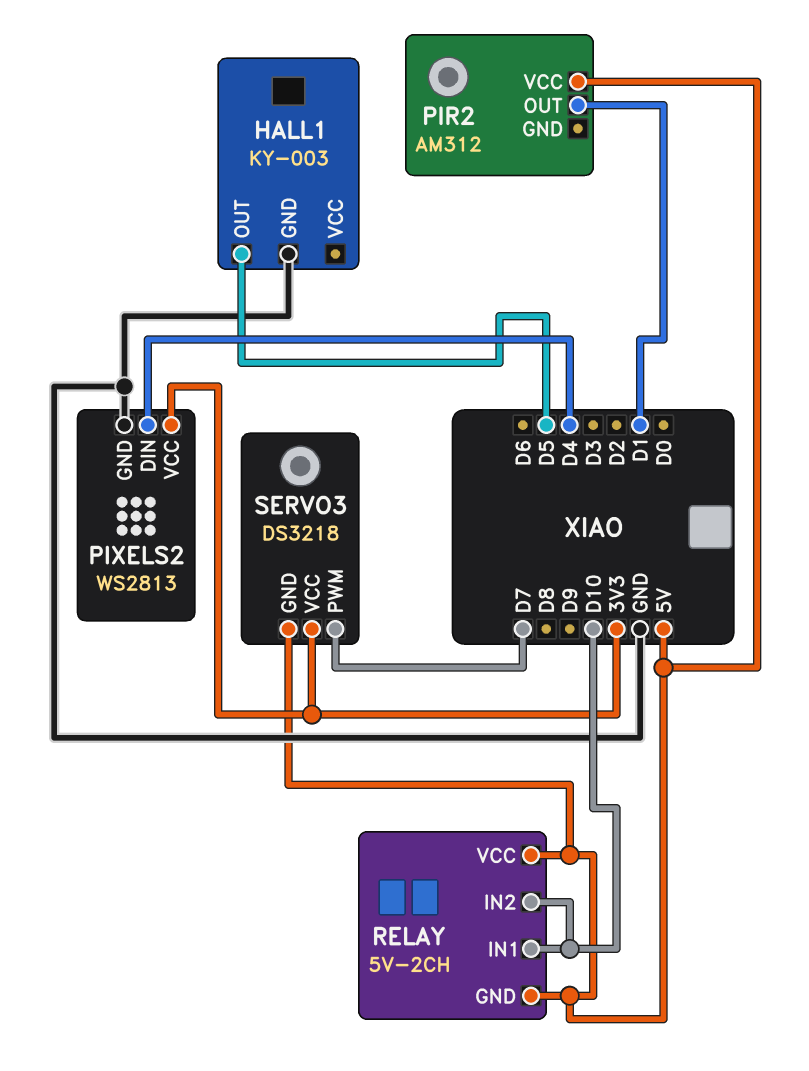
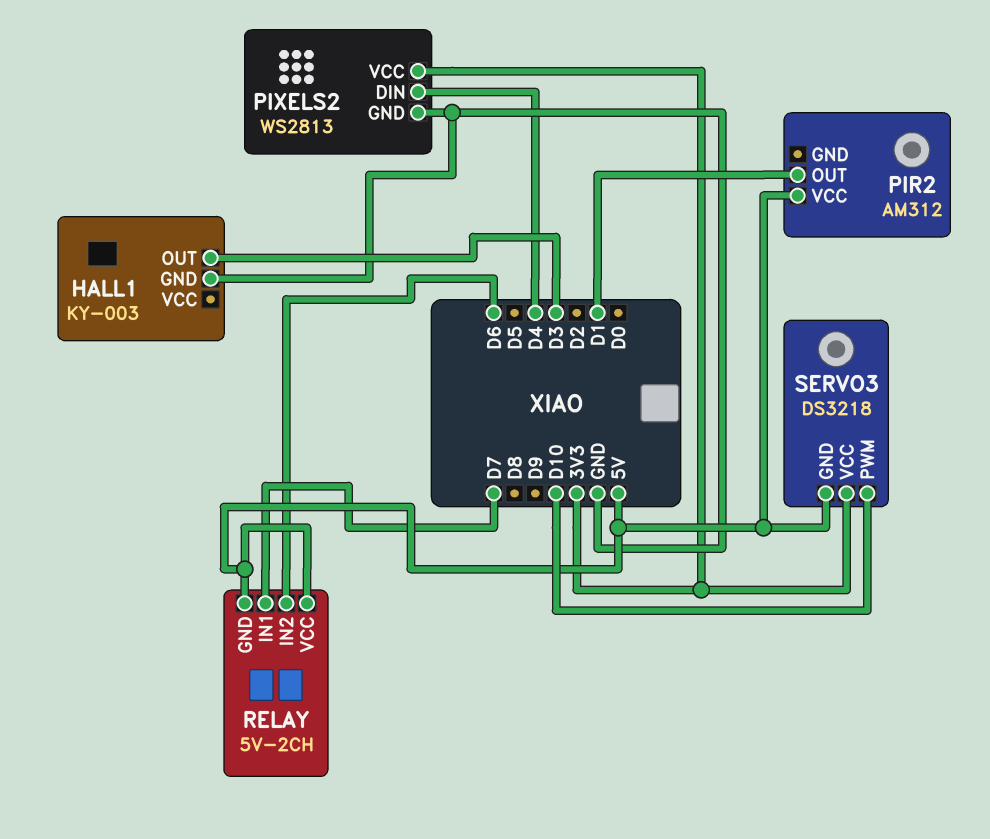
HALL1 pin OUT: D5 -> D3
RELAY pin IN1: D10 -> D7
RELAY pin IN2: D10 -> D6
SERVO3 pin PWM: D7 -> D10

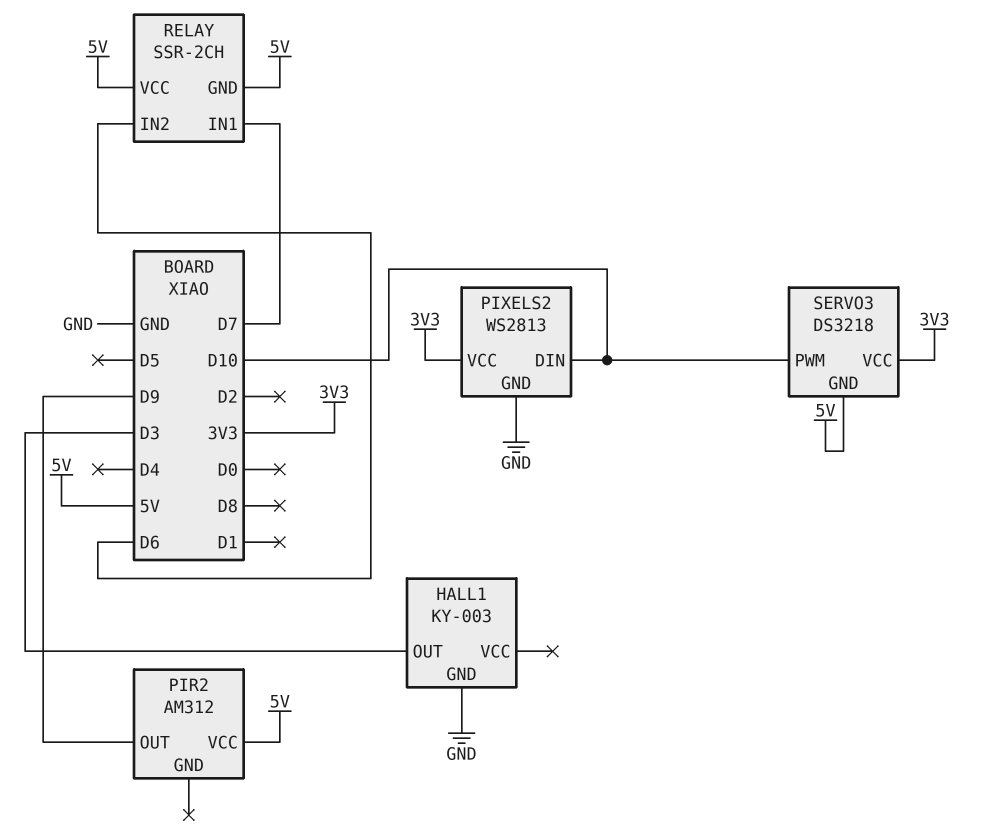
PIR2 pin OUT: D1 -> D9
PIXELS2 pin DIN: D4 -> D10
RELAY: 5V-2CH -> SSR-2CH

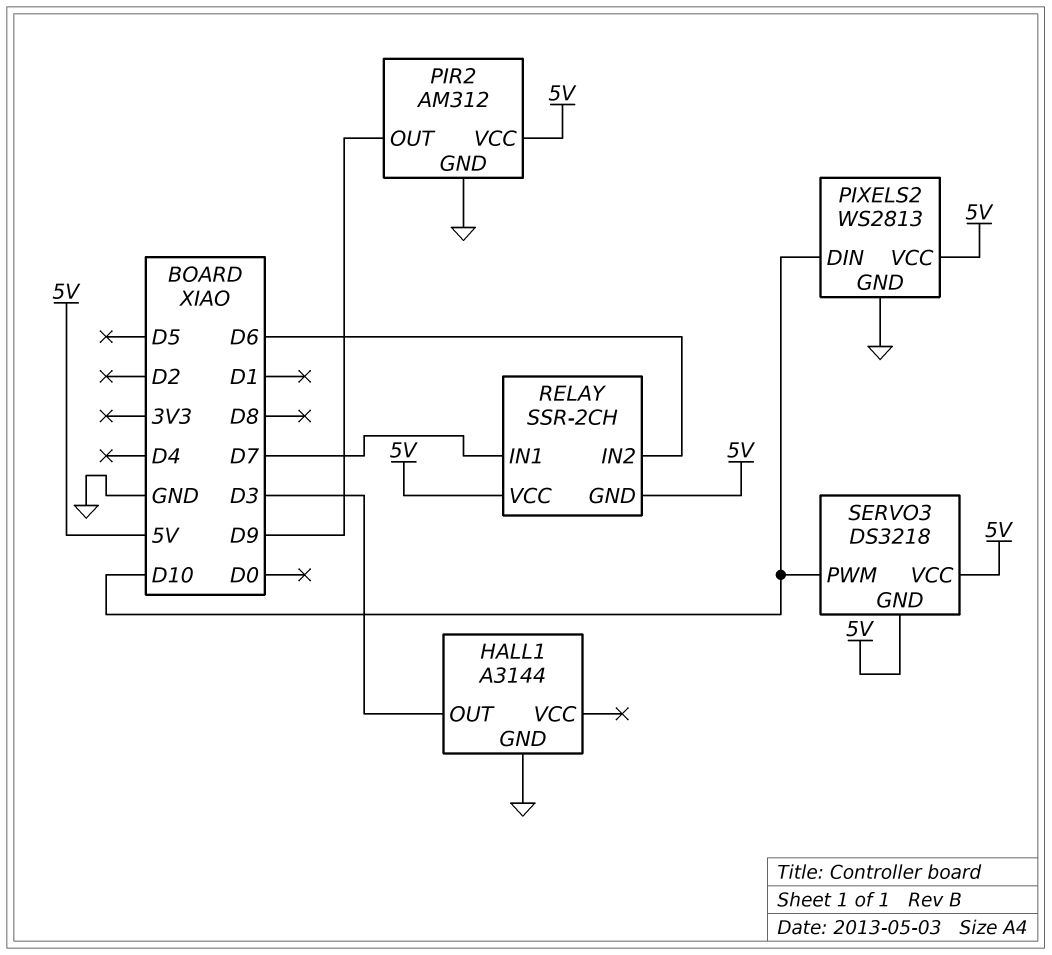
HALL1: KY-003 -> A3144
PIR2 pin GND: none -> GND
PIXELS2 pin VCC: 3V3 -> 5V
SERVO3 pin VCC: 3V3 -> 5V

